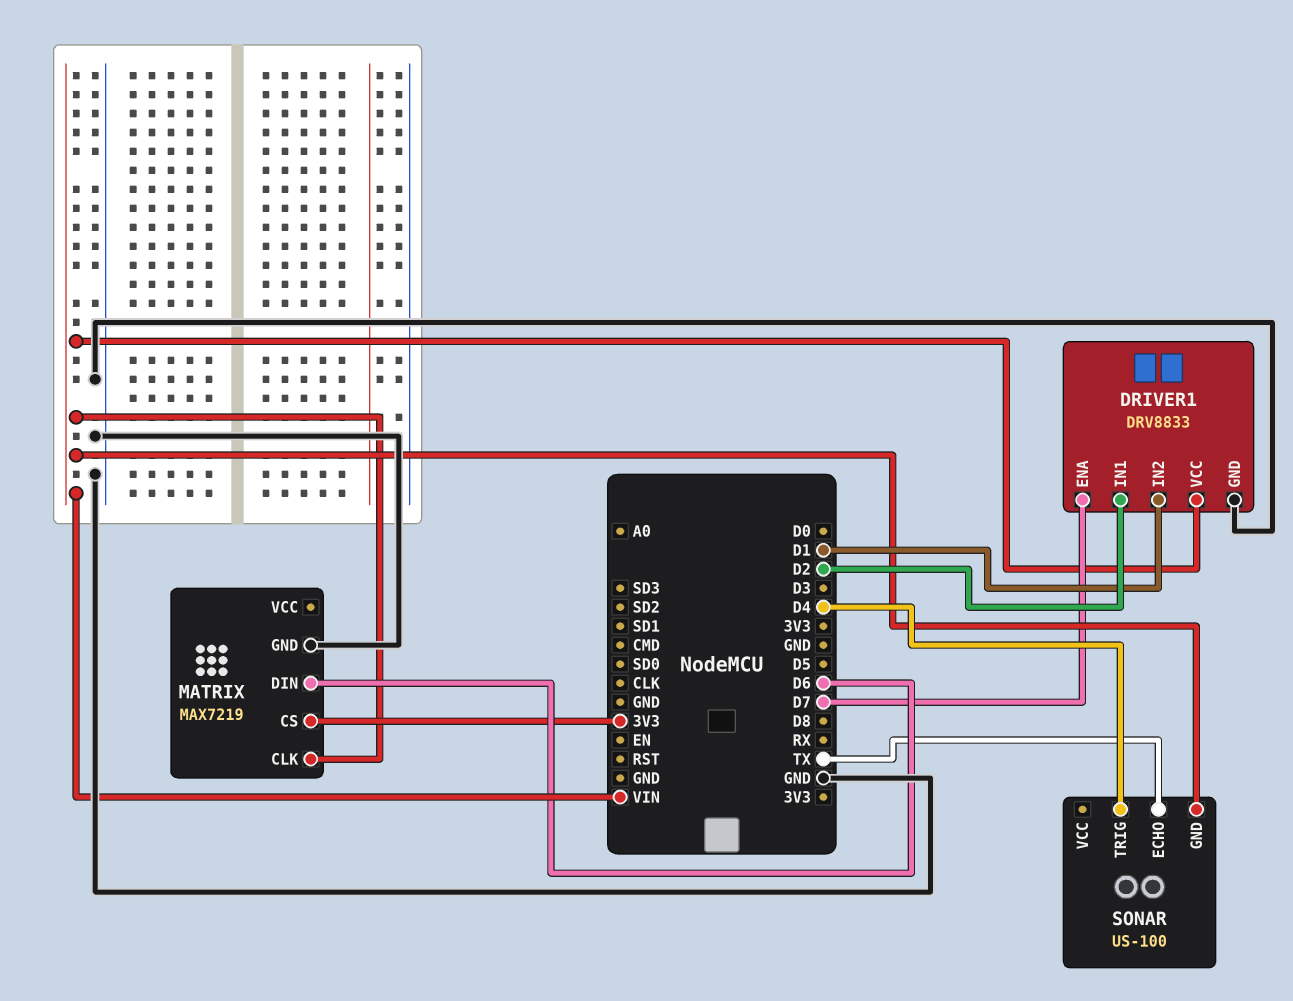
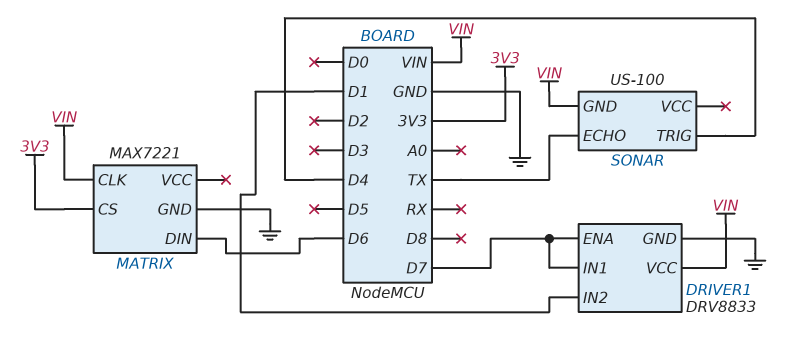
DRIVER1 pin IN1: D2 -> D7
MATRIX: MAX7219 -> MAX7221

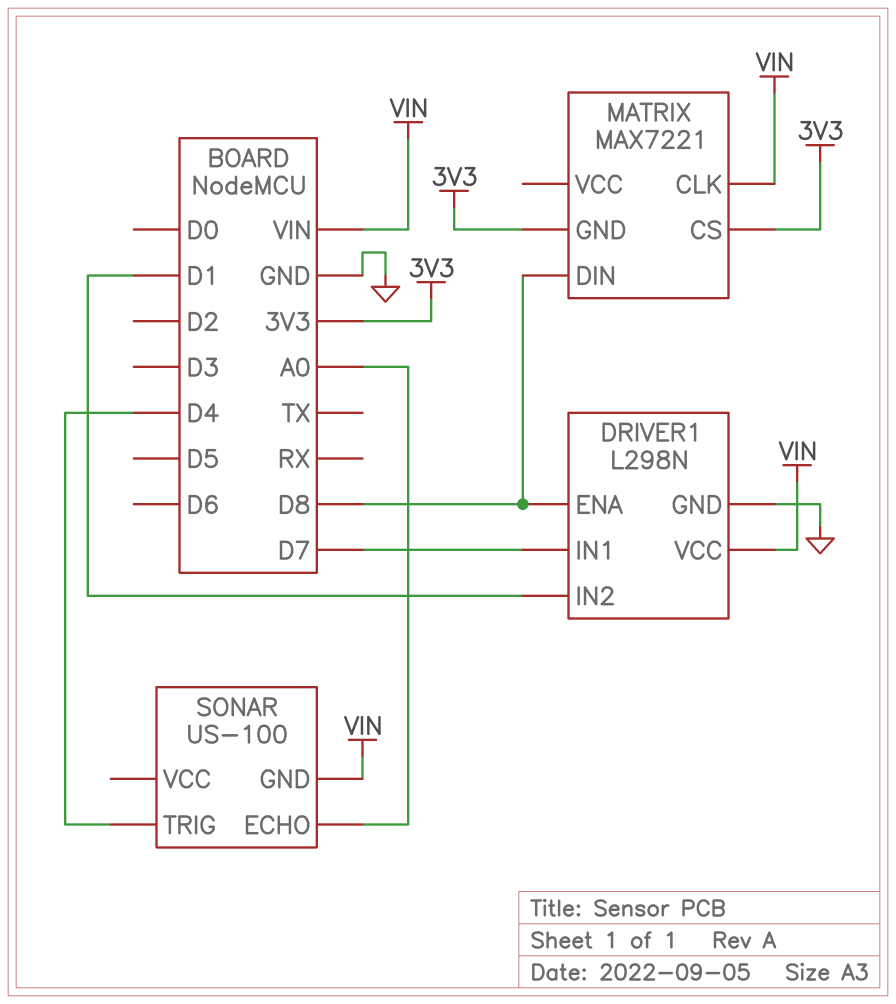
DRIVER1: DRV8833 -> L298N
DRIVER1 pin ENA: D7 -> D8
MATRIX pin DIN: D6 -> D8
MATRIX pin GND: GND -> 3V3
SONAR pin ECHO: TX -> A0

